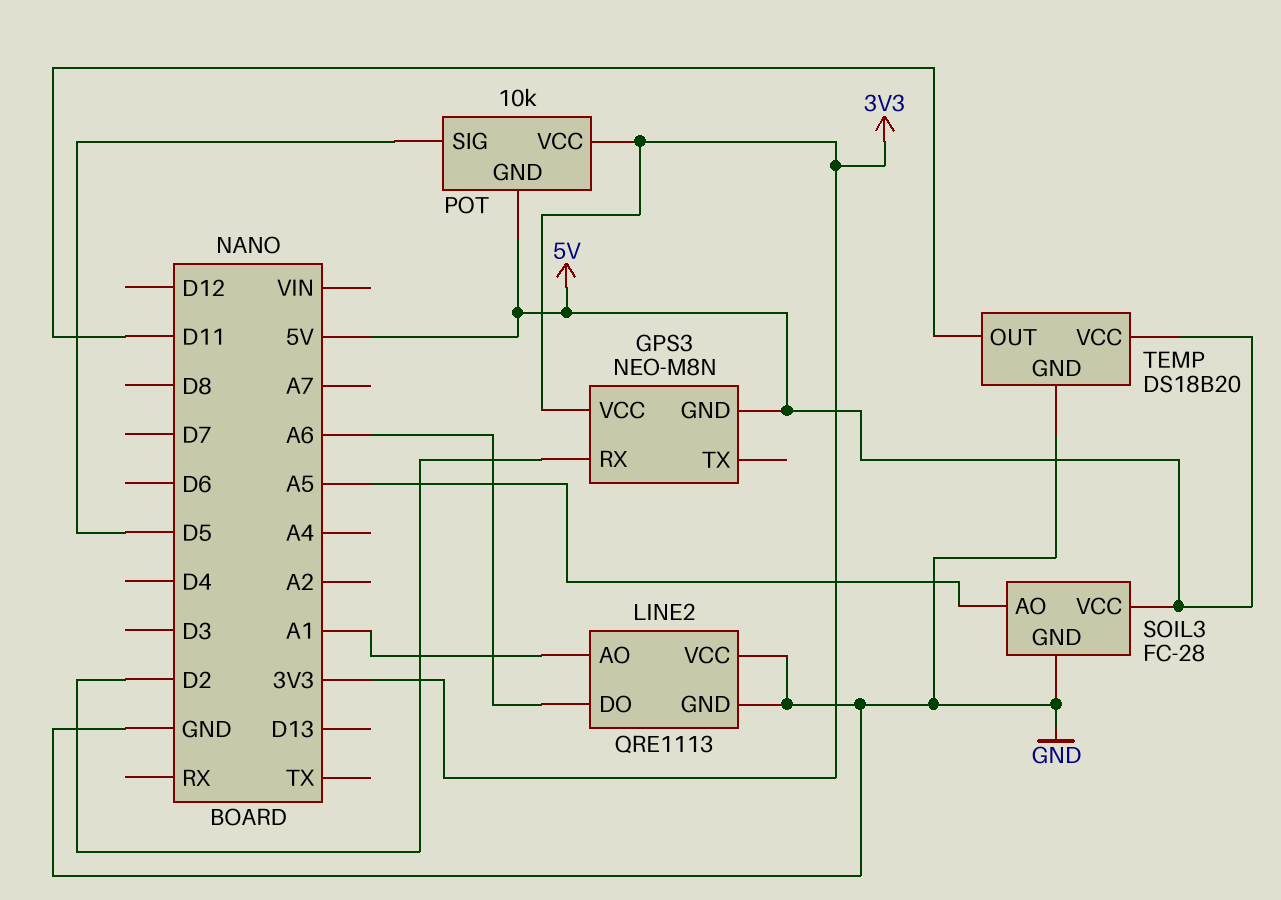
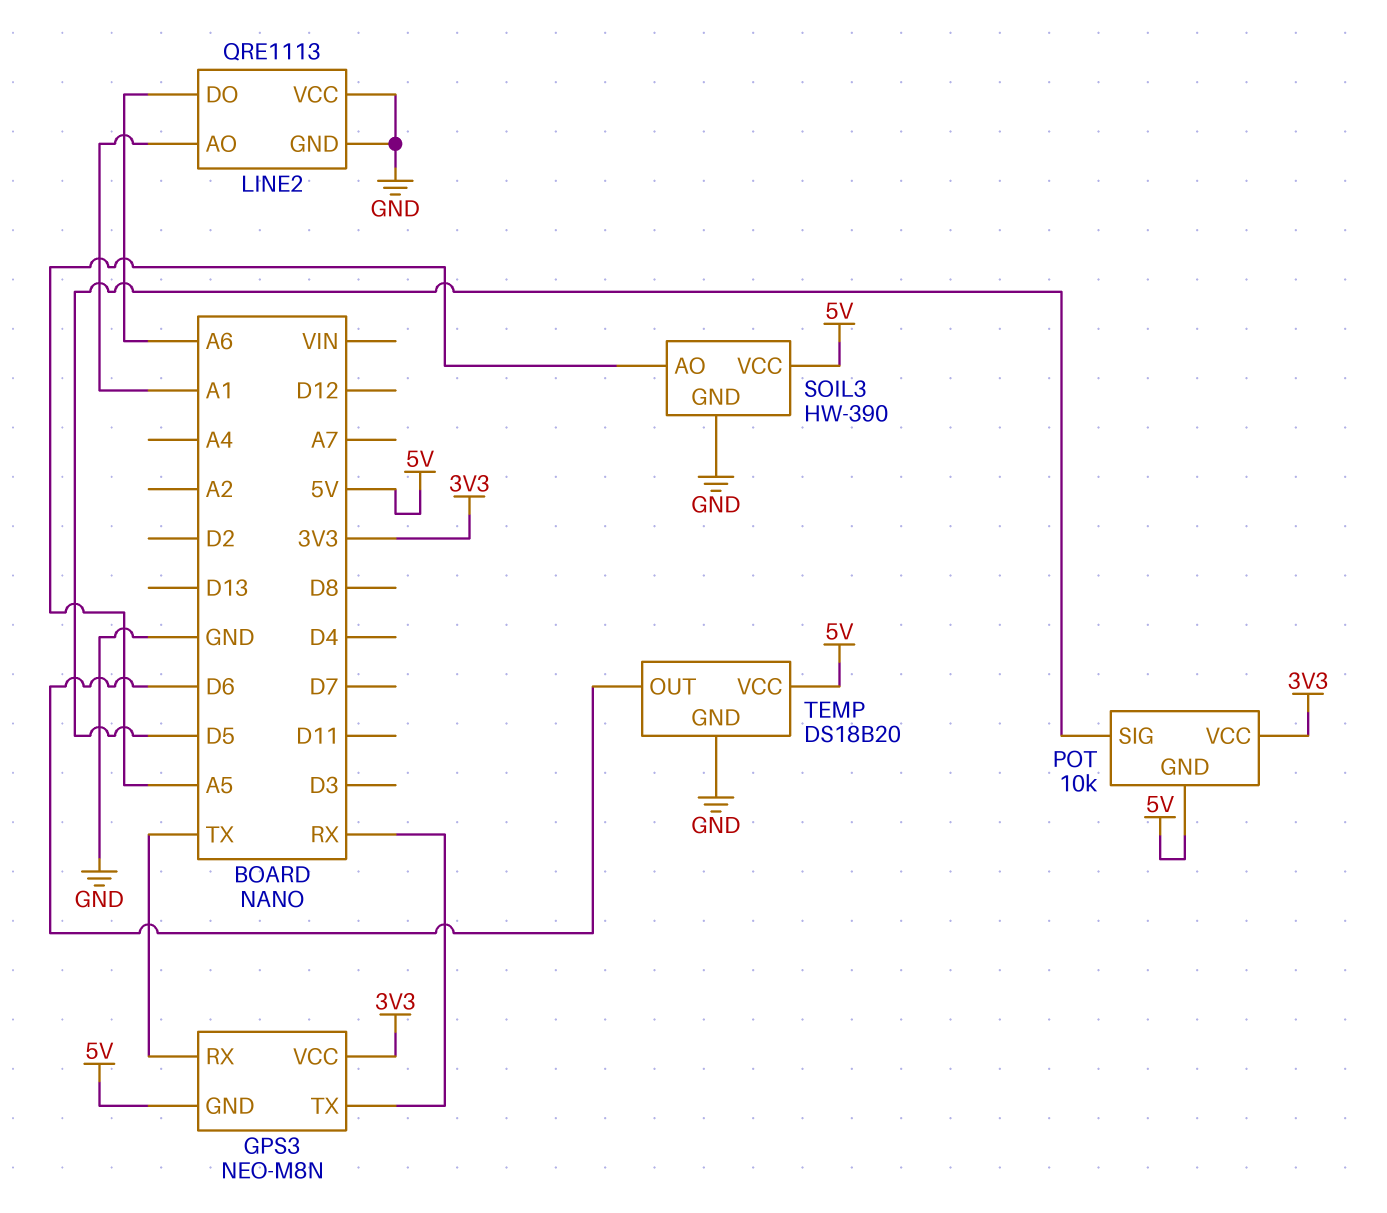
GPS3 pin RX: D2 -> TX
GPS3 pin TX: none -> RX
SOIL3: FC-28 -> HW-390
TEMP pin OUT: D11 -> D6

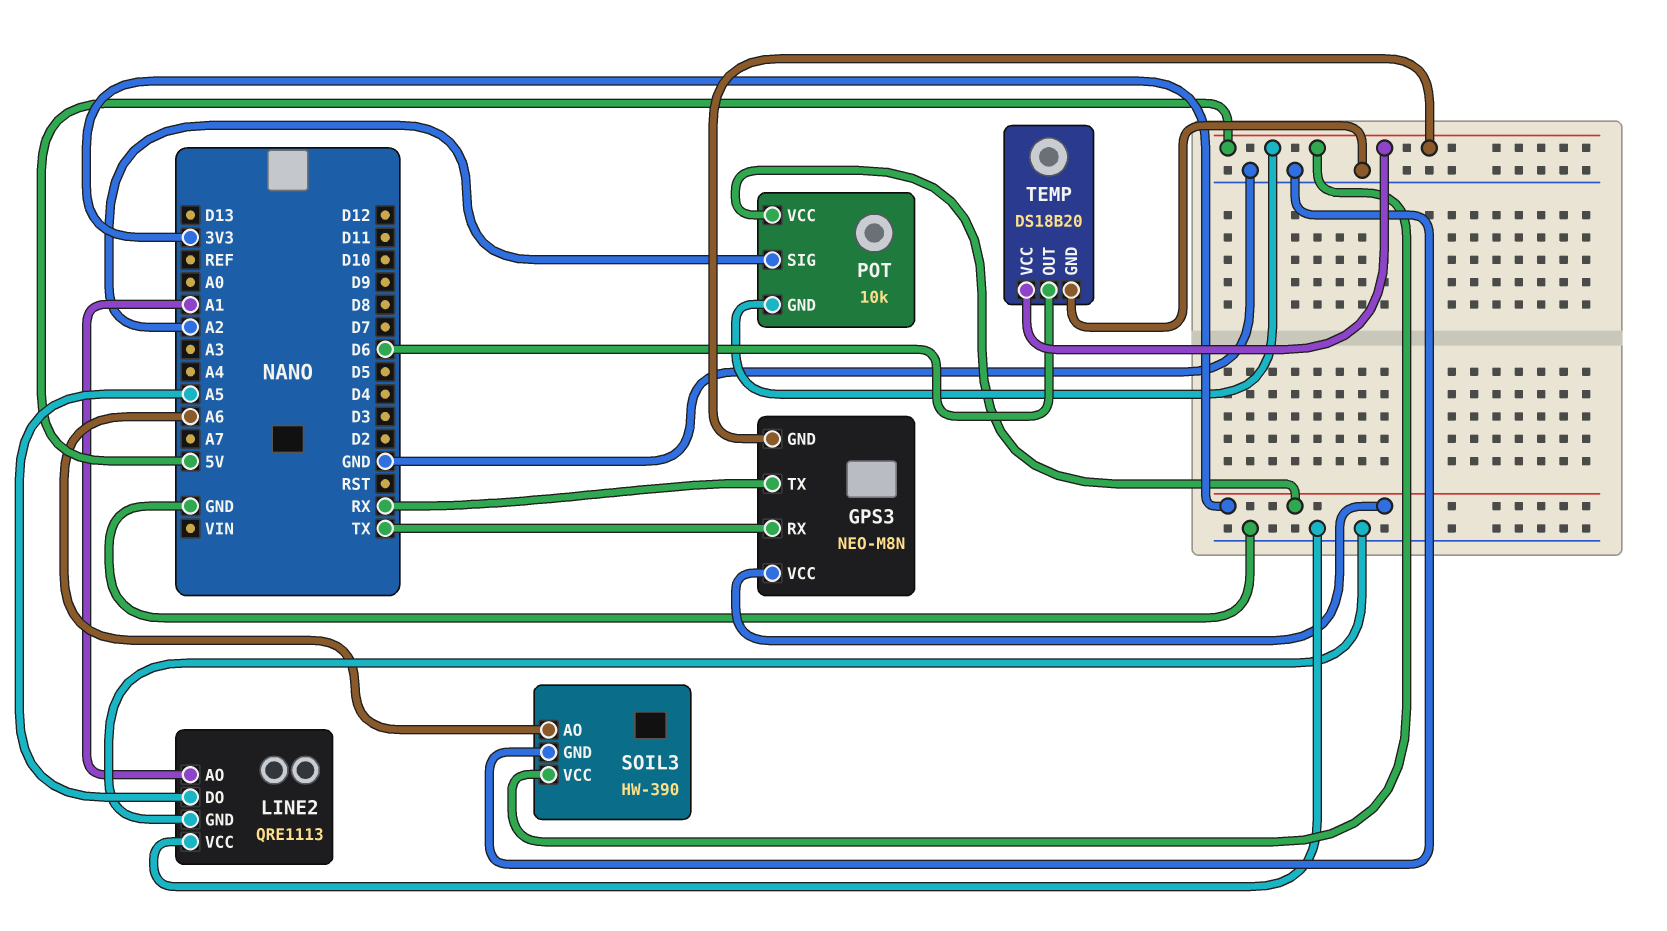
LINE2 pin DO: A6 -> A5
POT pin SIG: D5 -> A2
SOIL3 pin AO: A5 -> A6

